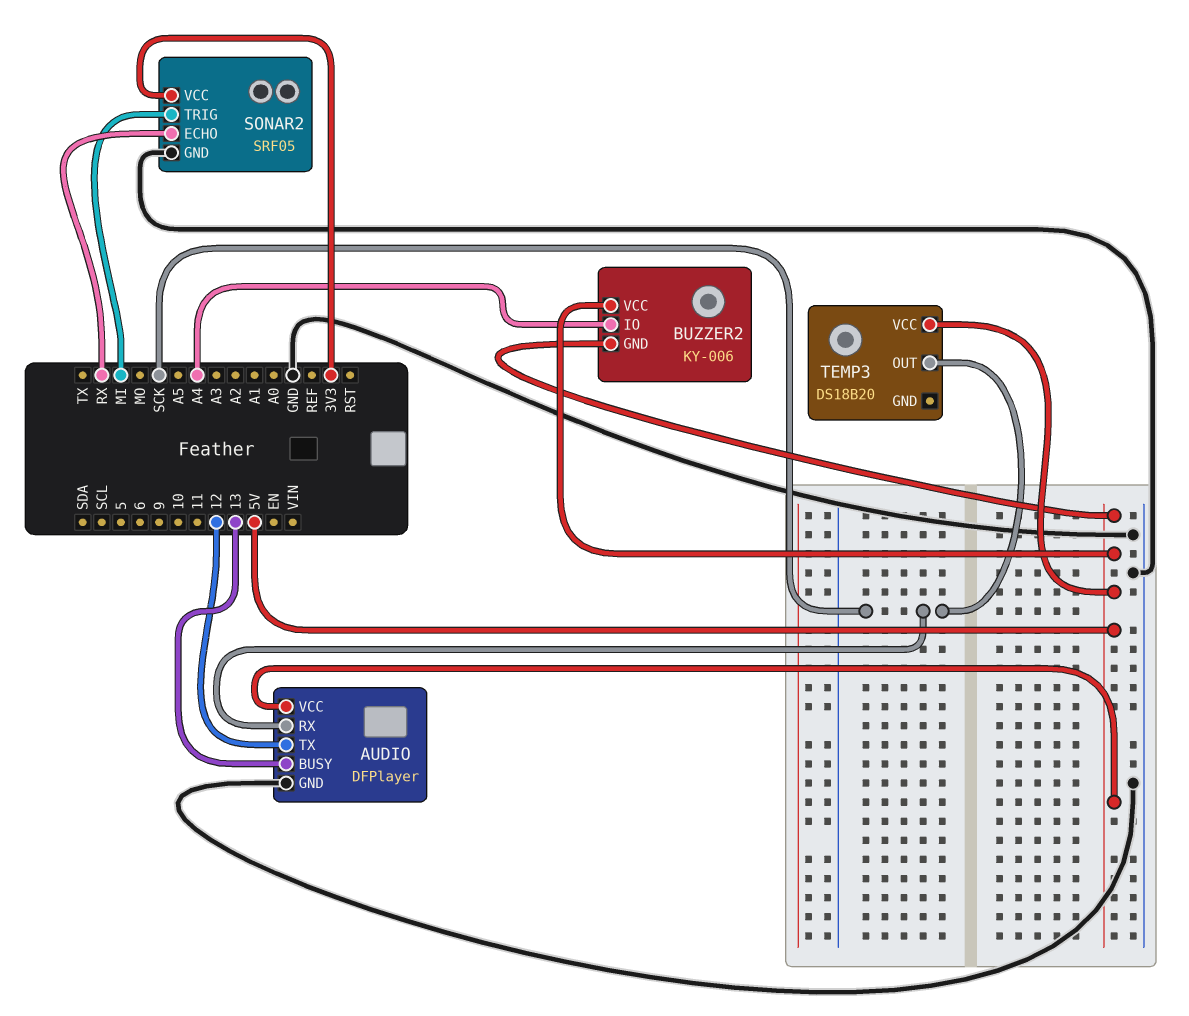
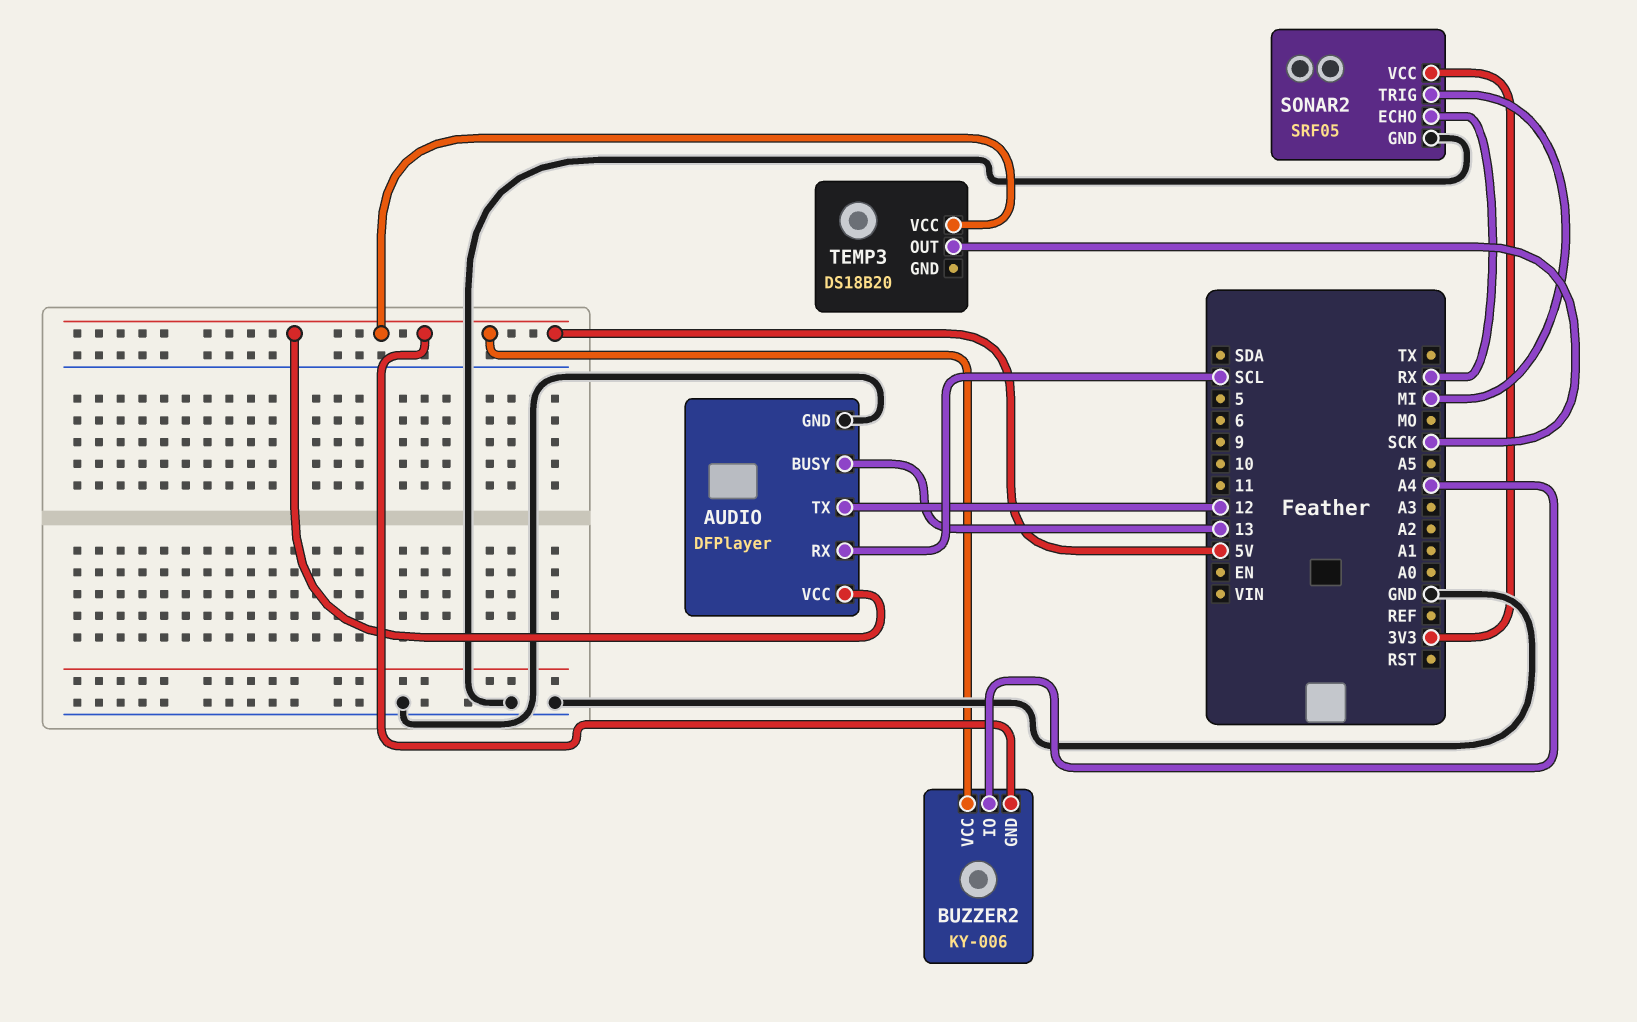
AUDIO pin RX: SCK -> SCL

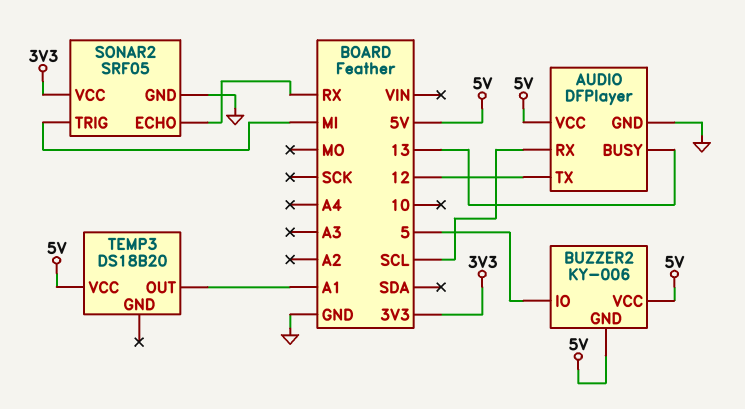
BUZZER2 pin IO: A4 -> 5
TEMP3 pin OUT: SCK -> A1

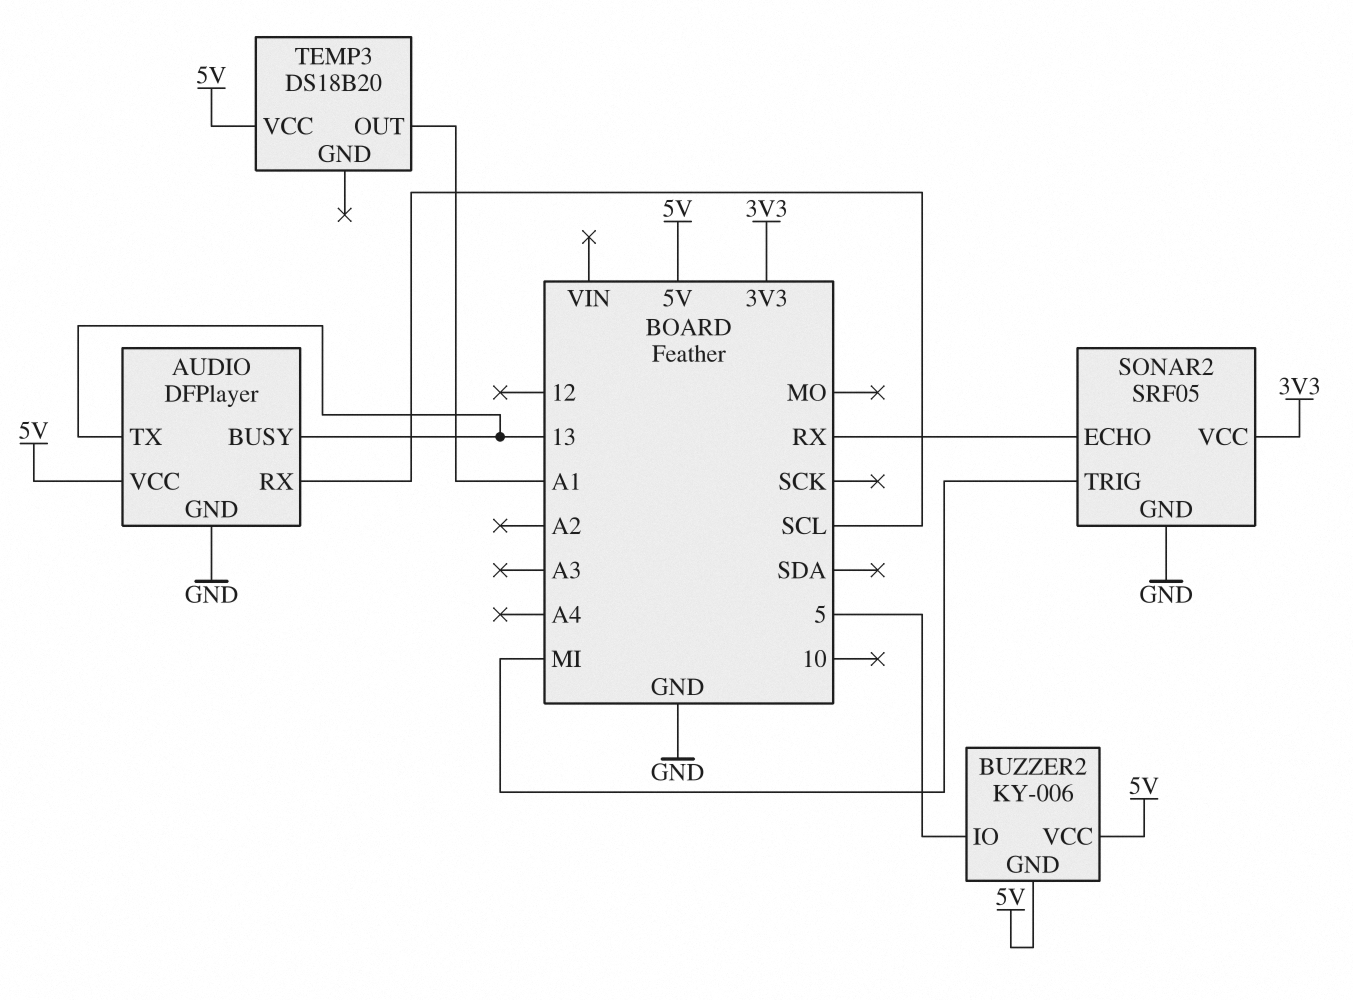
AUDIO pin TX: 12 -> 13

